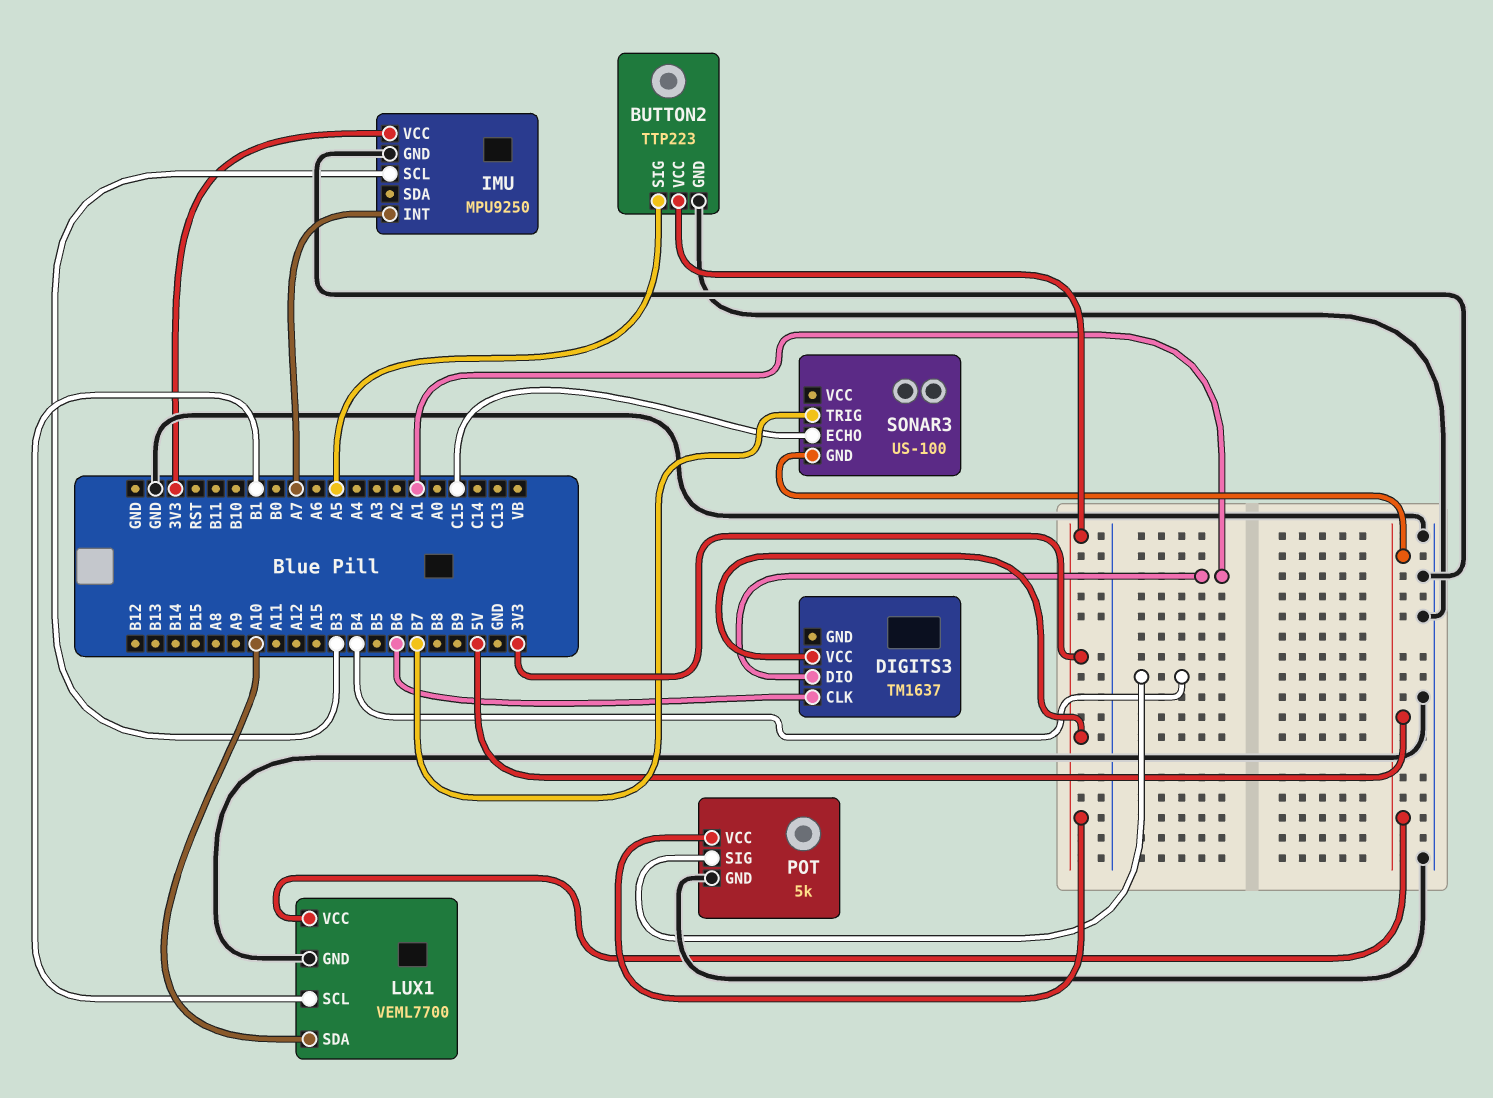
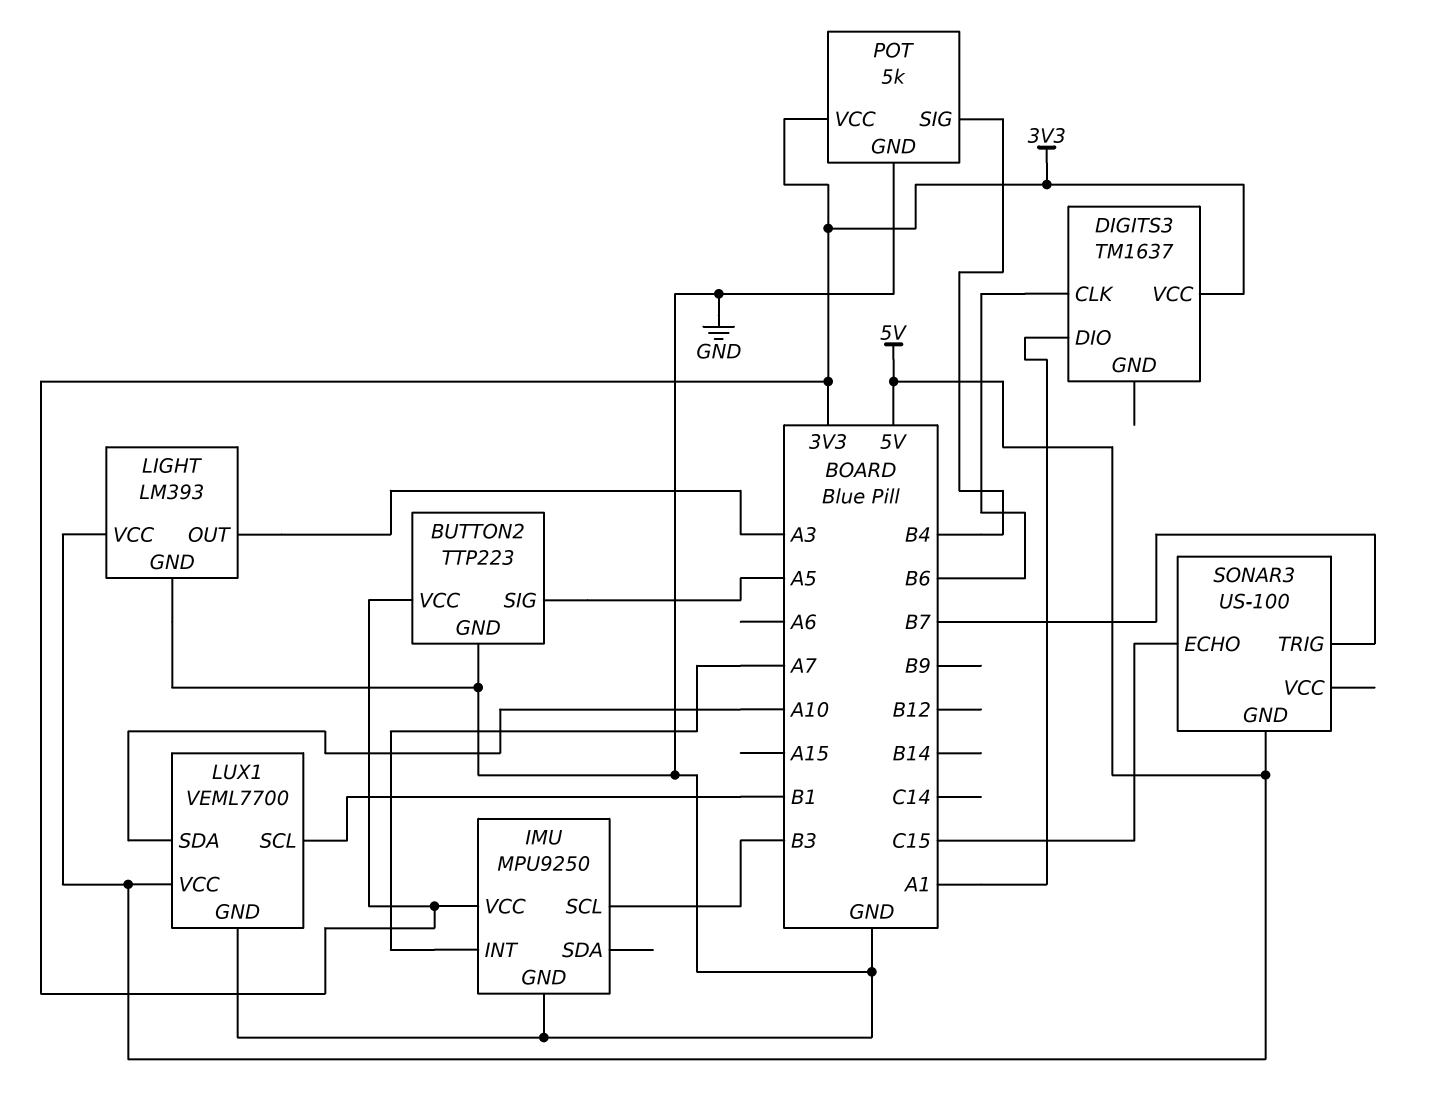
LIGHT: none -> LM393
LIGHT pin GND: none -> GND
LIGHT pin OUT: none -> A3
LIGHT pin VCC: none -> 5V

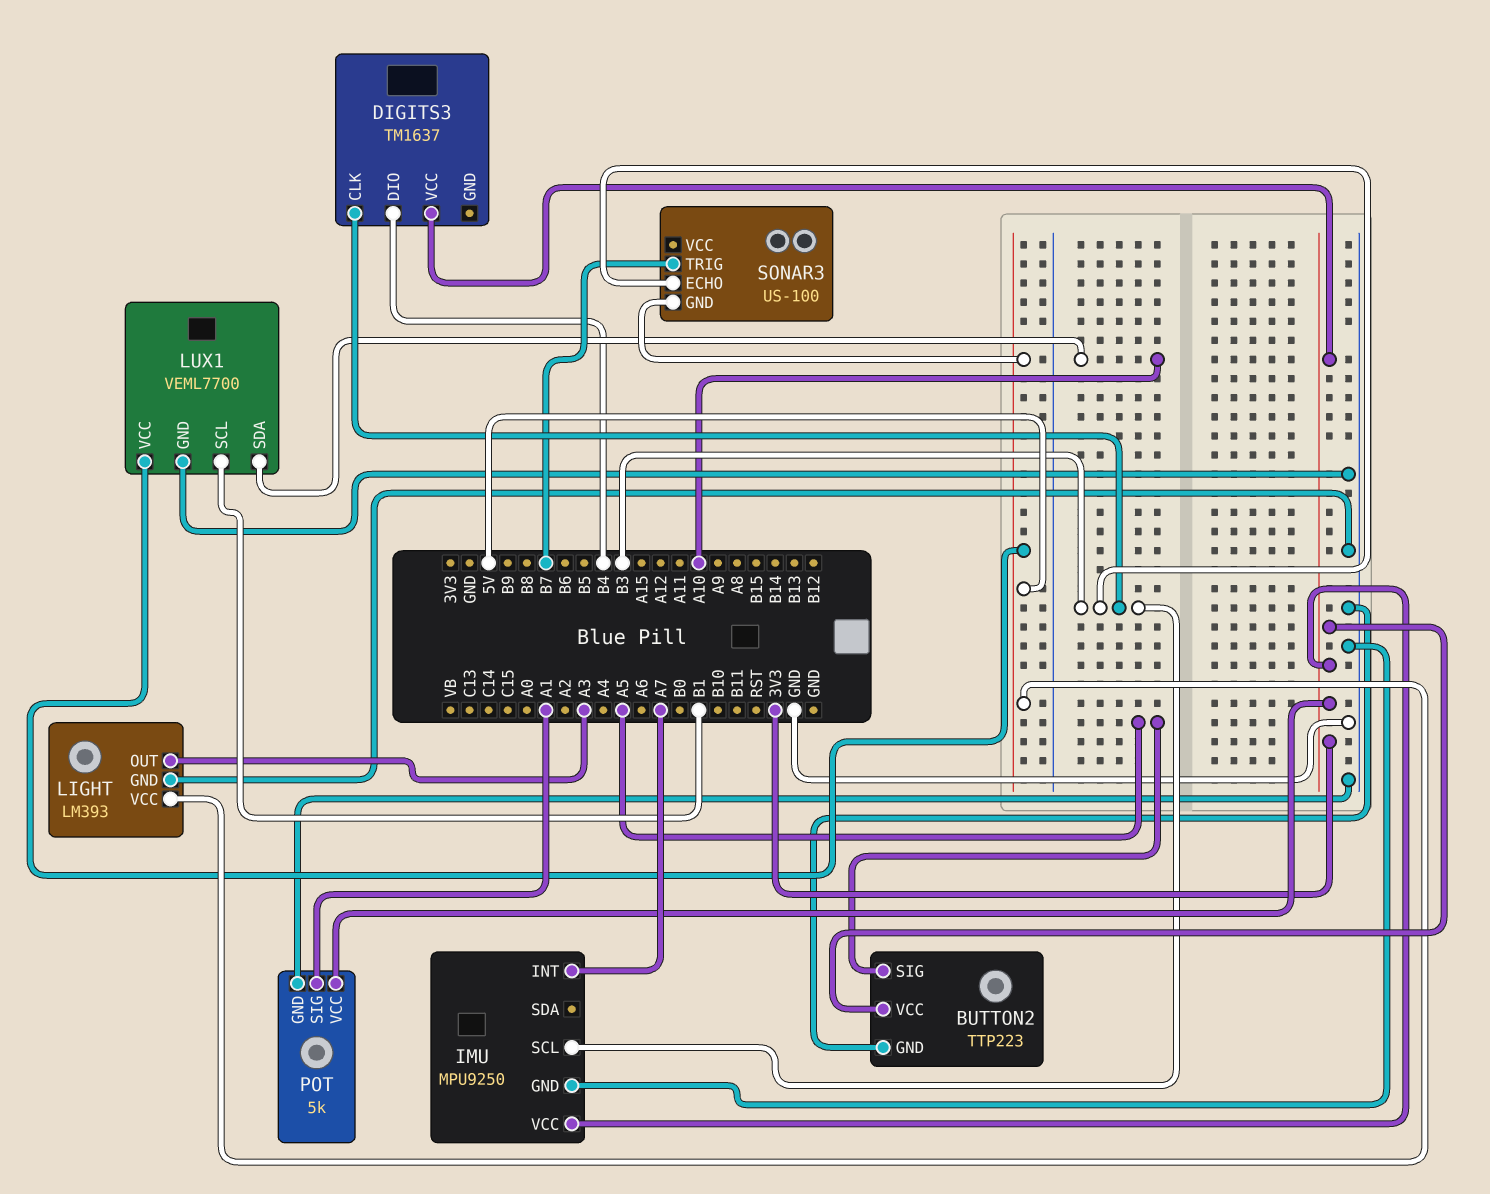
DIGITS3 pin CLK: B6 -> B3
DIGITS3 pin DIO: A1 -> B4
POT pin SIG: B4 -> A1
SONAR3 pin ECHO: C15 -> B3

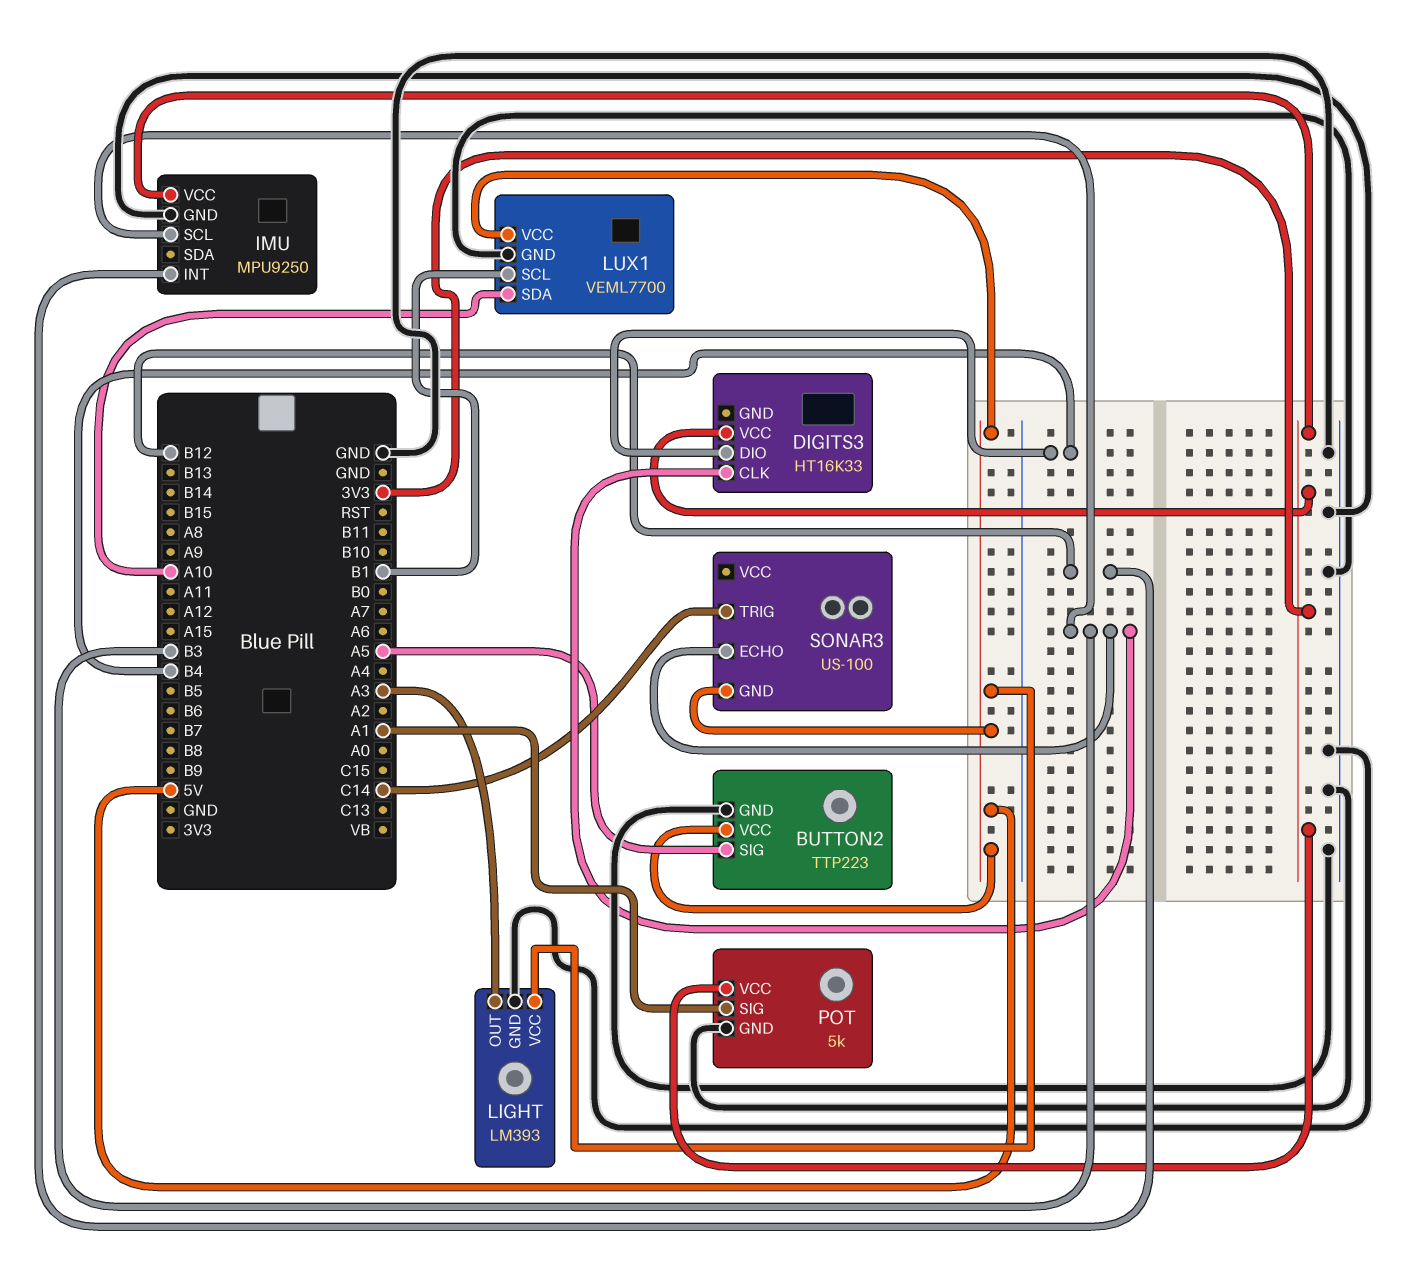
BUTTON2 pin VCC: 3V3 -> 5V
DIGITS3: TM1637 -> HT16K33
IMU pin INT: A7 -> B12
SONAR3 pin TRIG: B7 -> C14

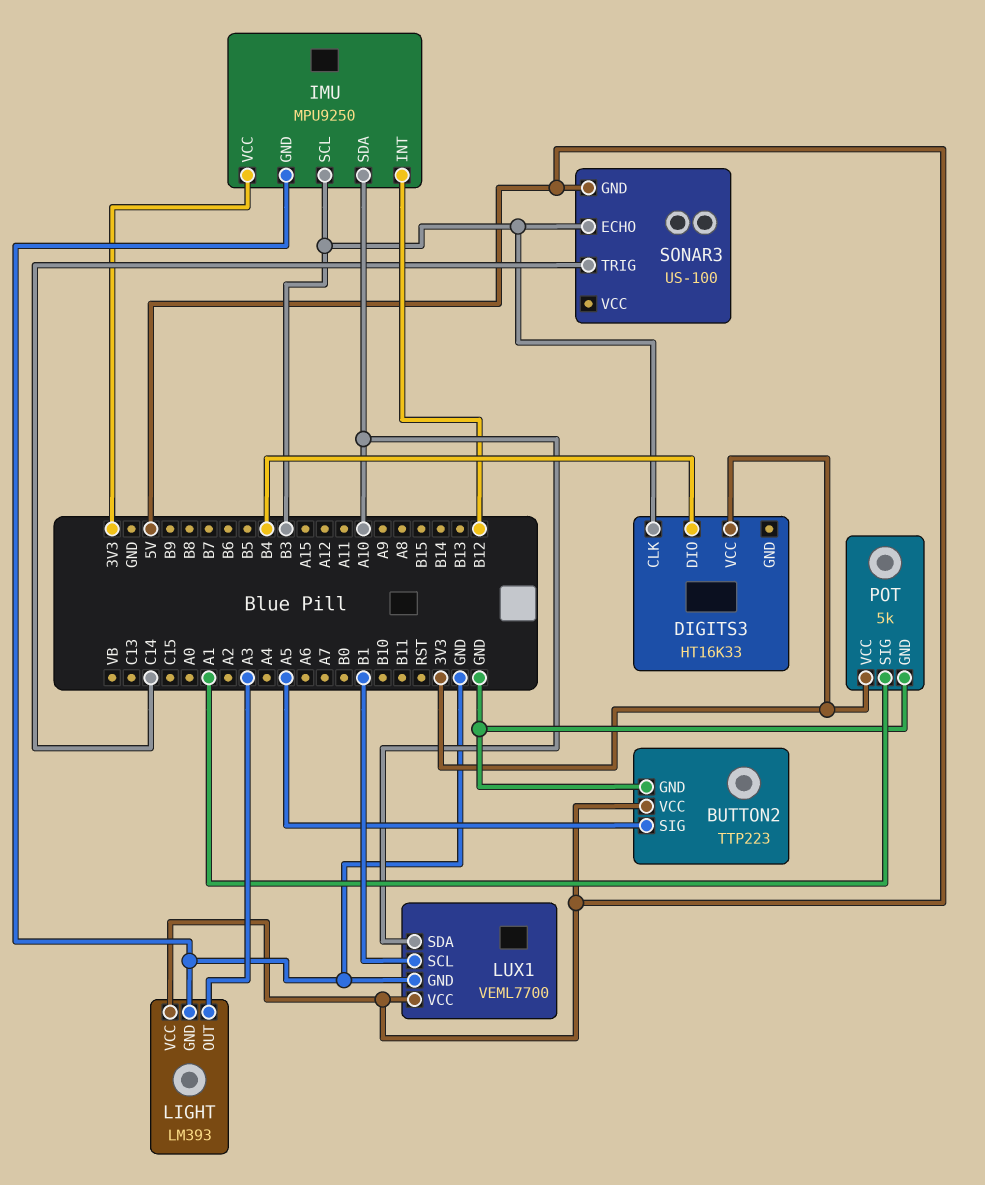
IMU pin SDA: none -> A10

